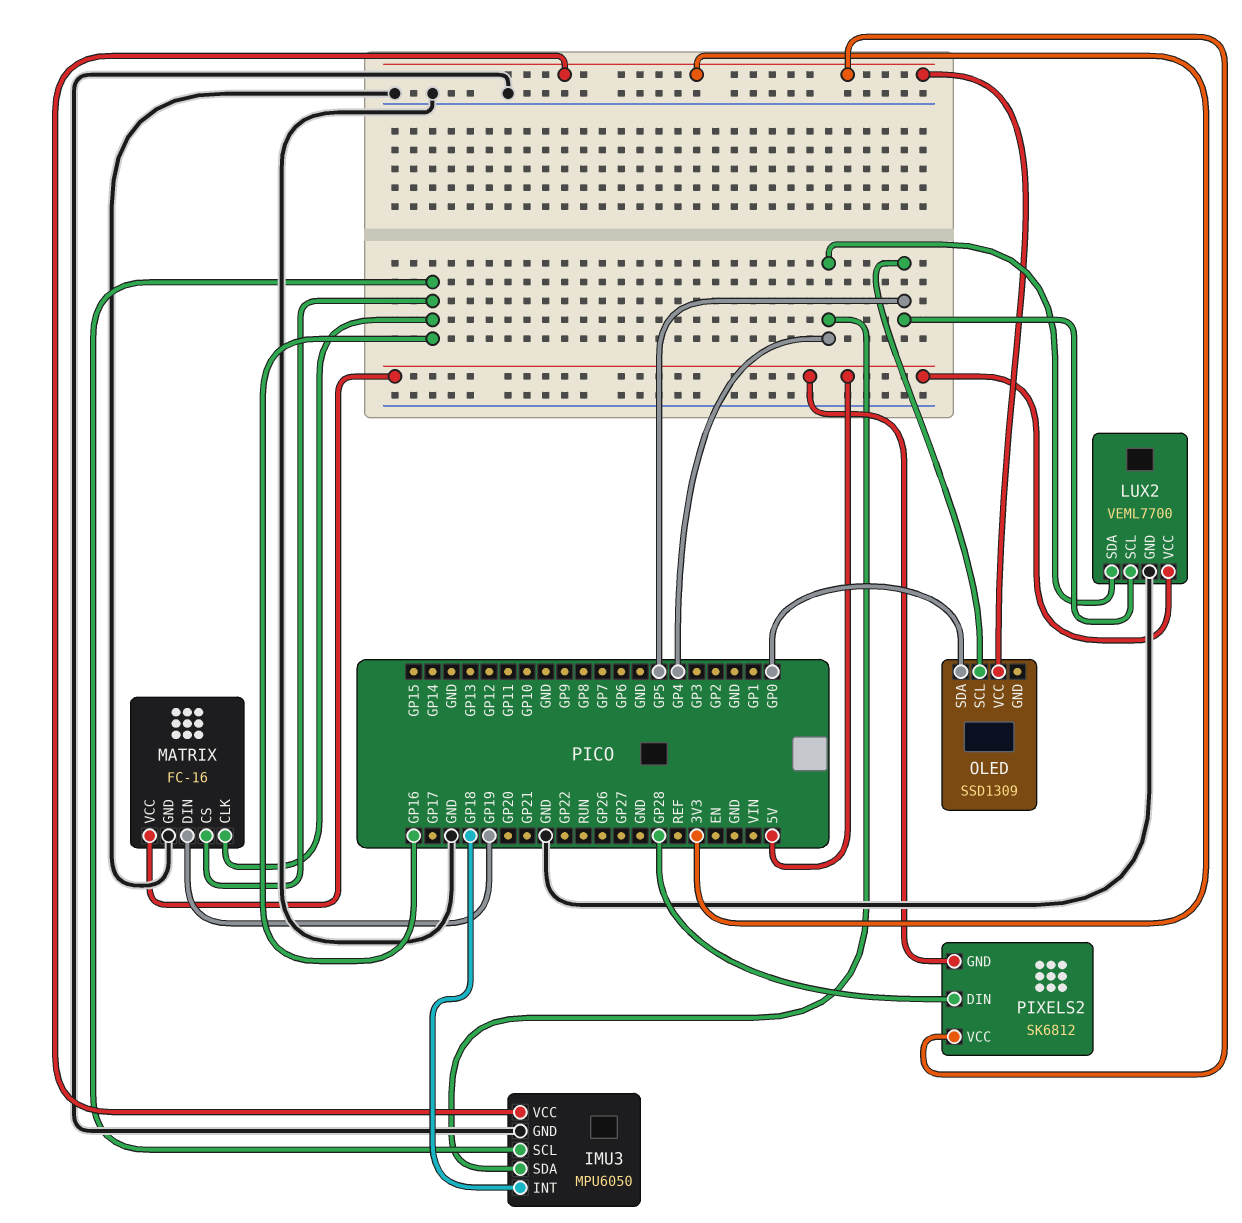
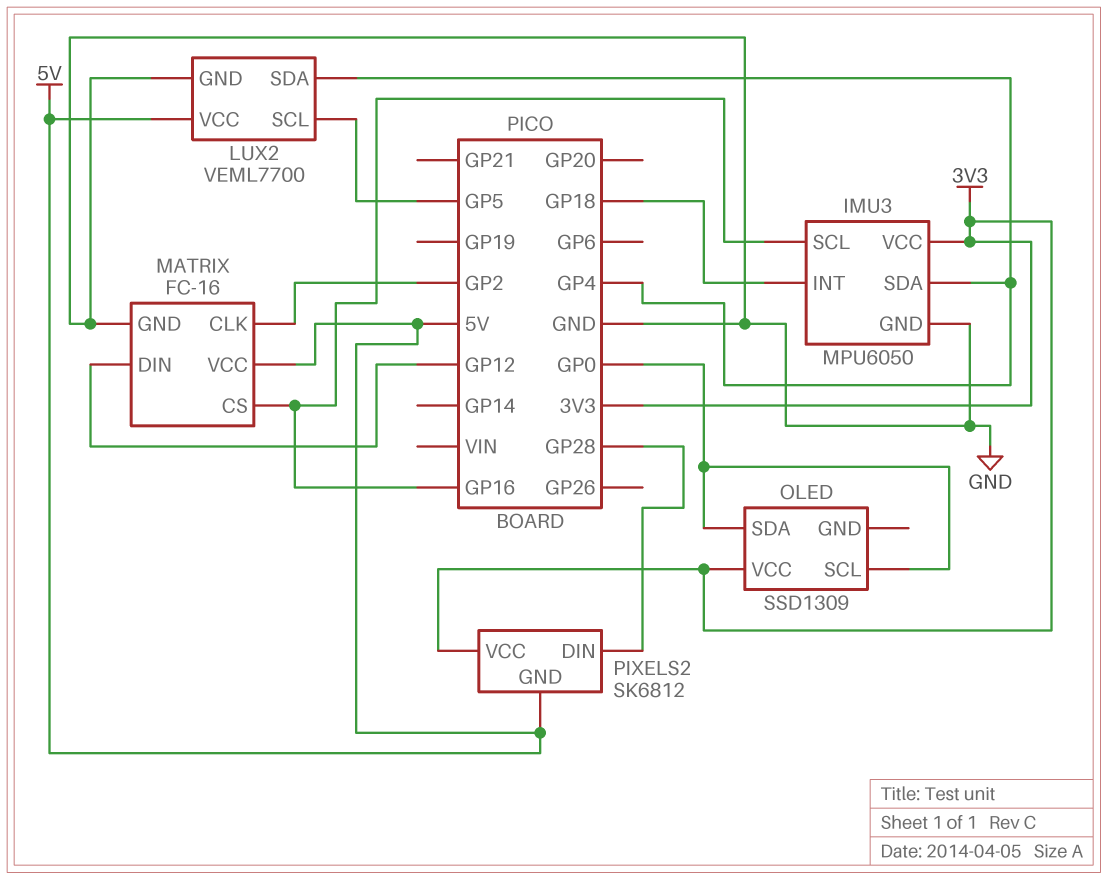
MATRIX pin CLK: GP16 -> GP2
MATRIX pin DIN: GP19 -> GP12
OLED pin SCL: GP5 -> GP0

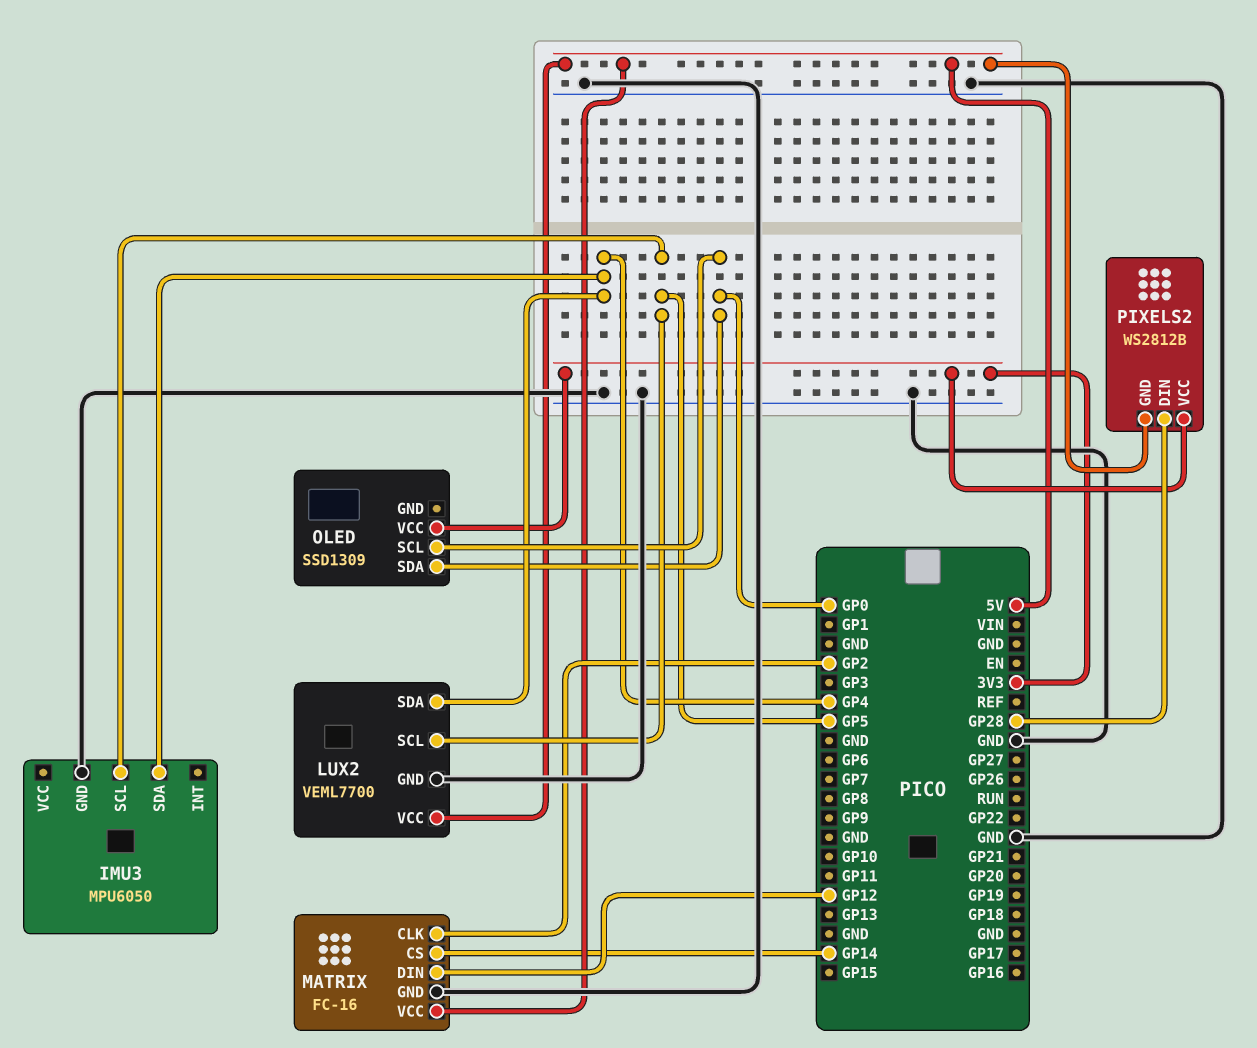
IMU3 pin INT: GP18 -> none
IMU3 pin SCL: GP16 -> GP5
IMU3 pin VCC: 3V3 -> none
MATRIX pin CS: GP16 -> GP14
PIXELS2: SK6812 -> WS2812B

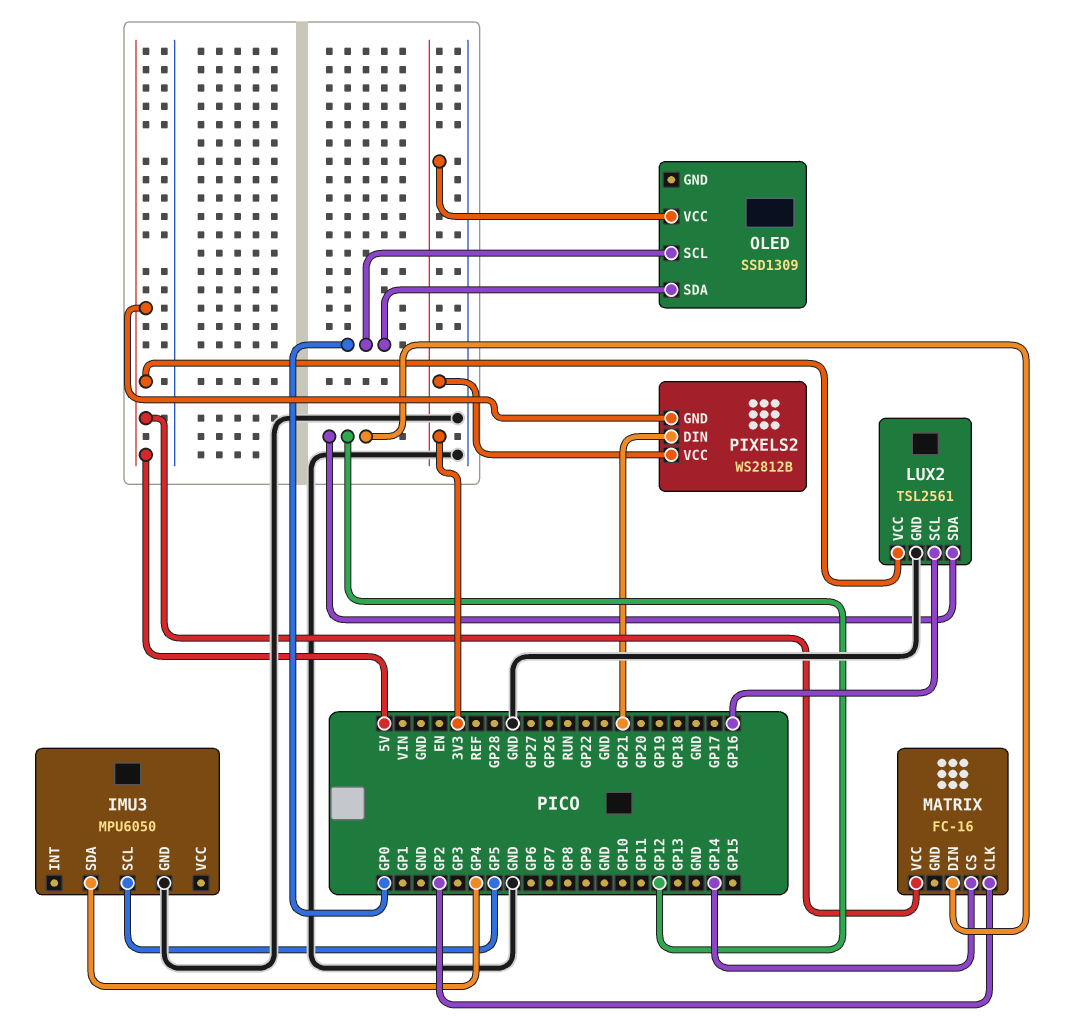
LUX2: VEML7700 -> TSL2561
LUX2 pin SCL: GP5 -> GP16
LUX2 pin SDA: GP4 -> GP12
MATRIX pin GND: GND -> none
PIXELS2 pin DIN: GP28 -> GP21

